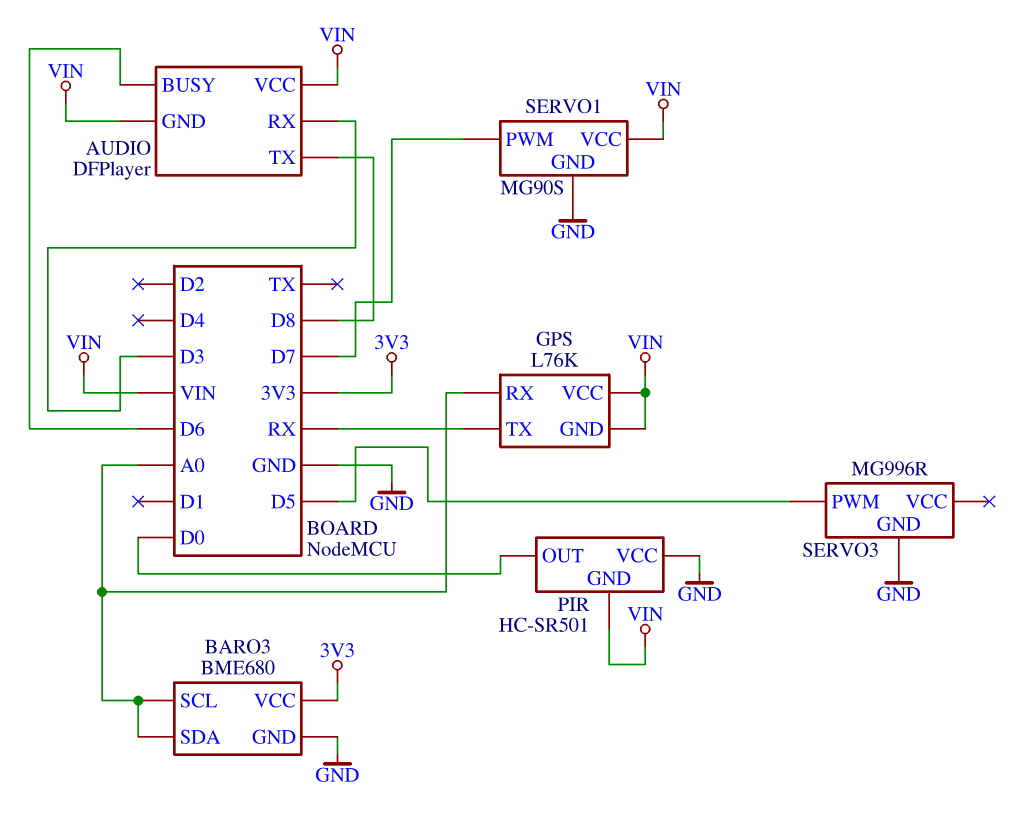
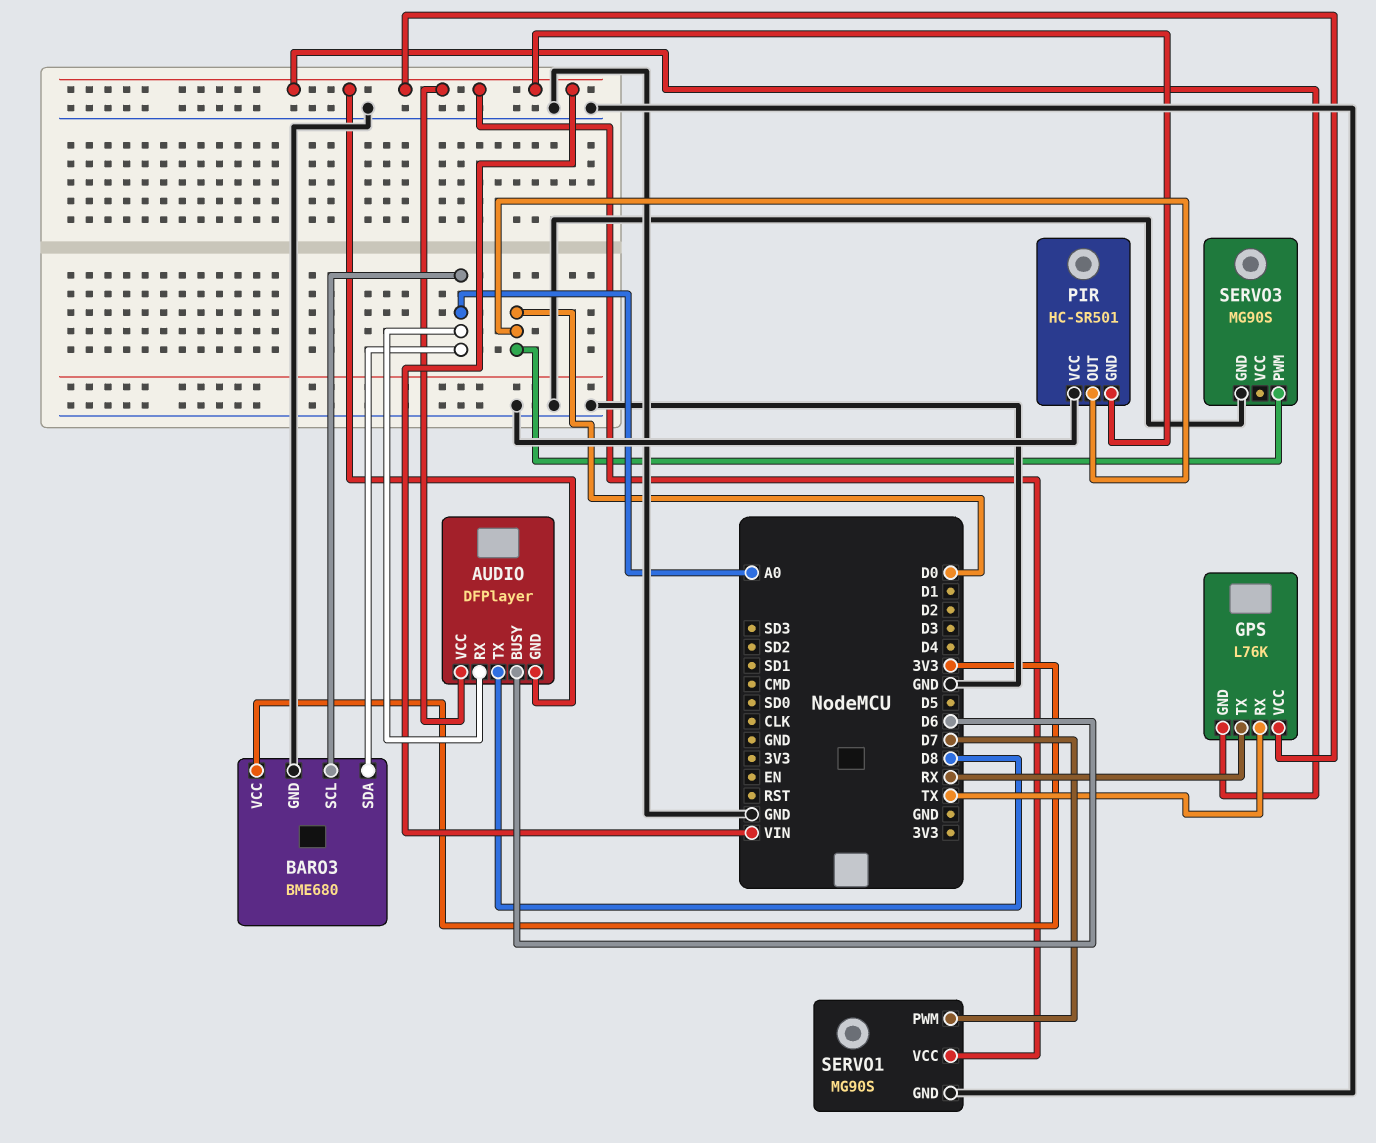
AUDIO pin RX: D3 -> A0
GPS pin RX: A0 -> TX
SERVO3: MG996R -> MG90S
SERVO3 pin PWM: D5 -> D0

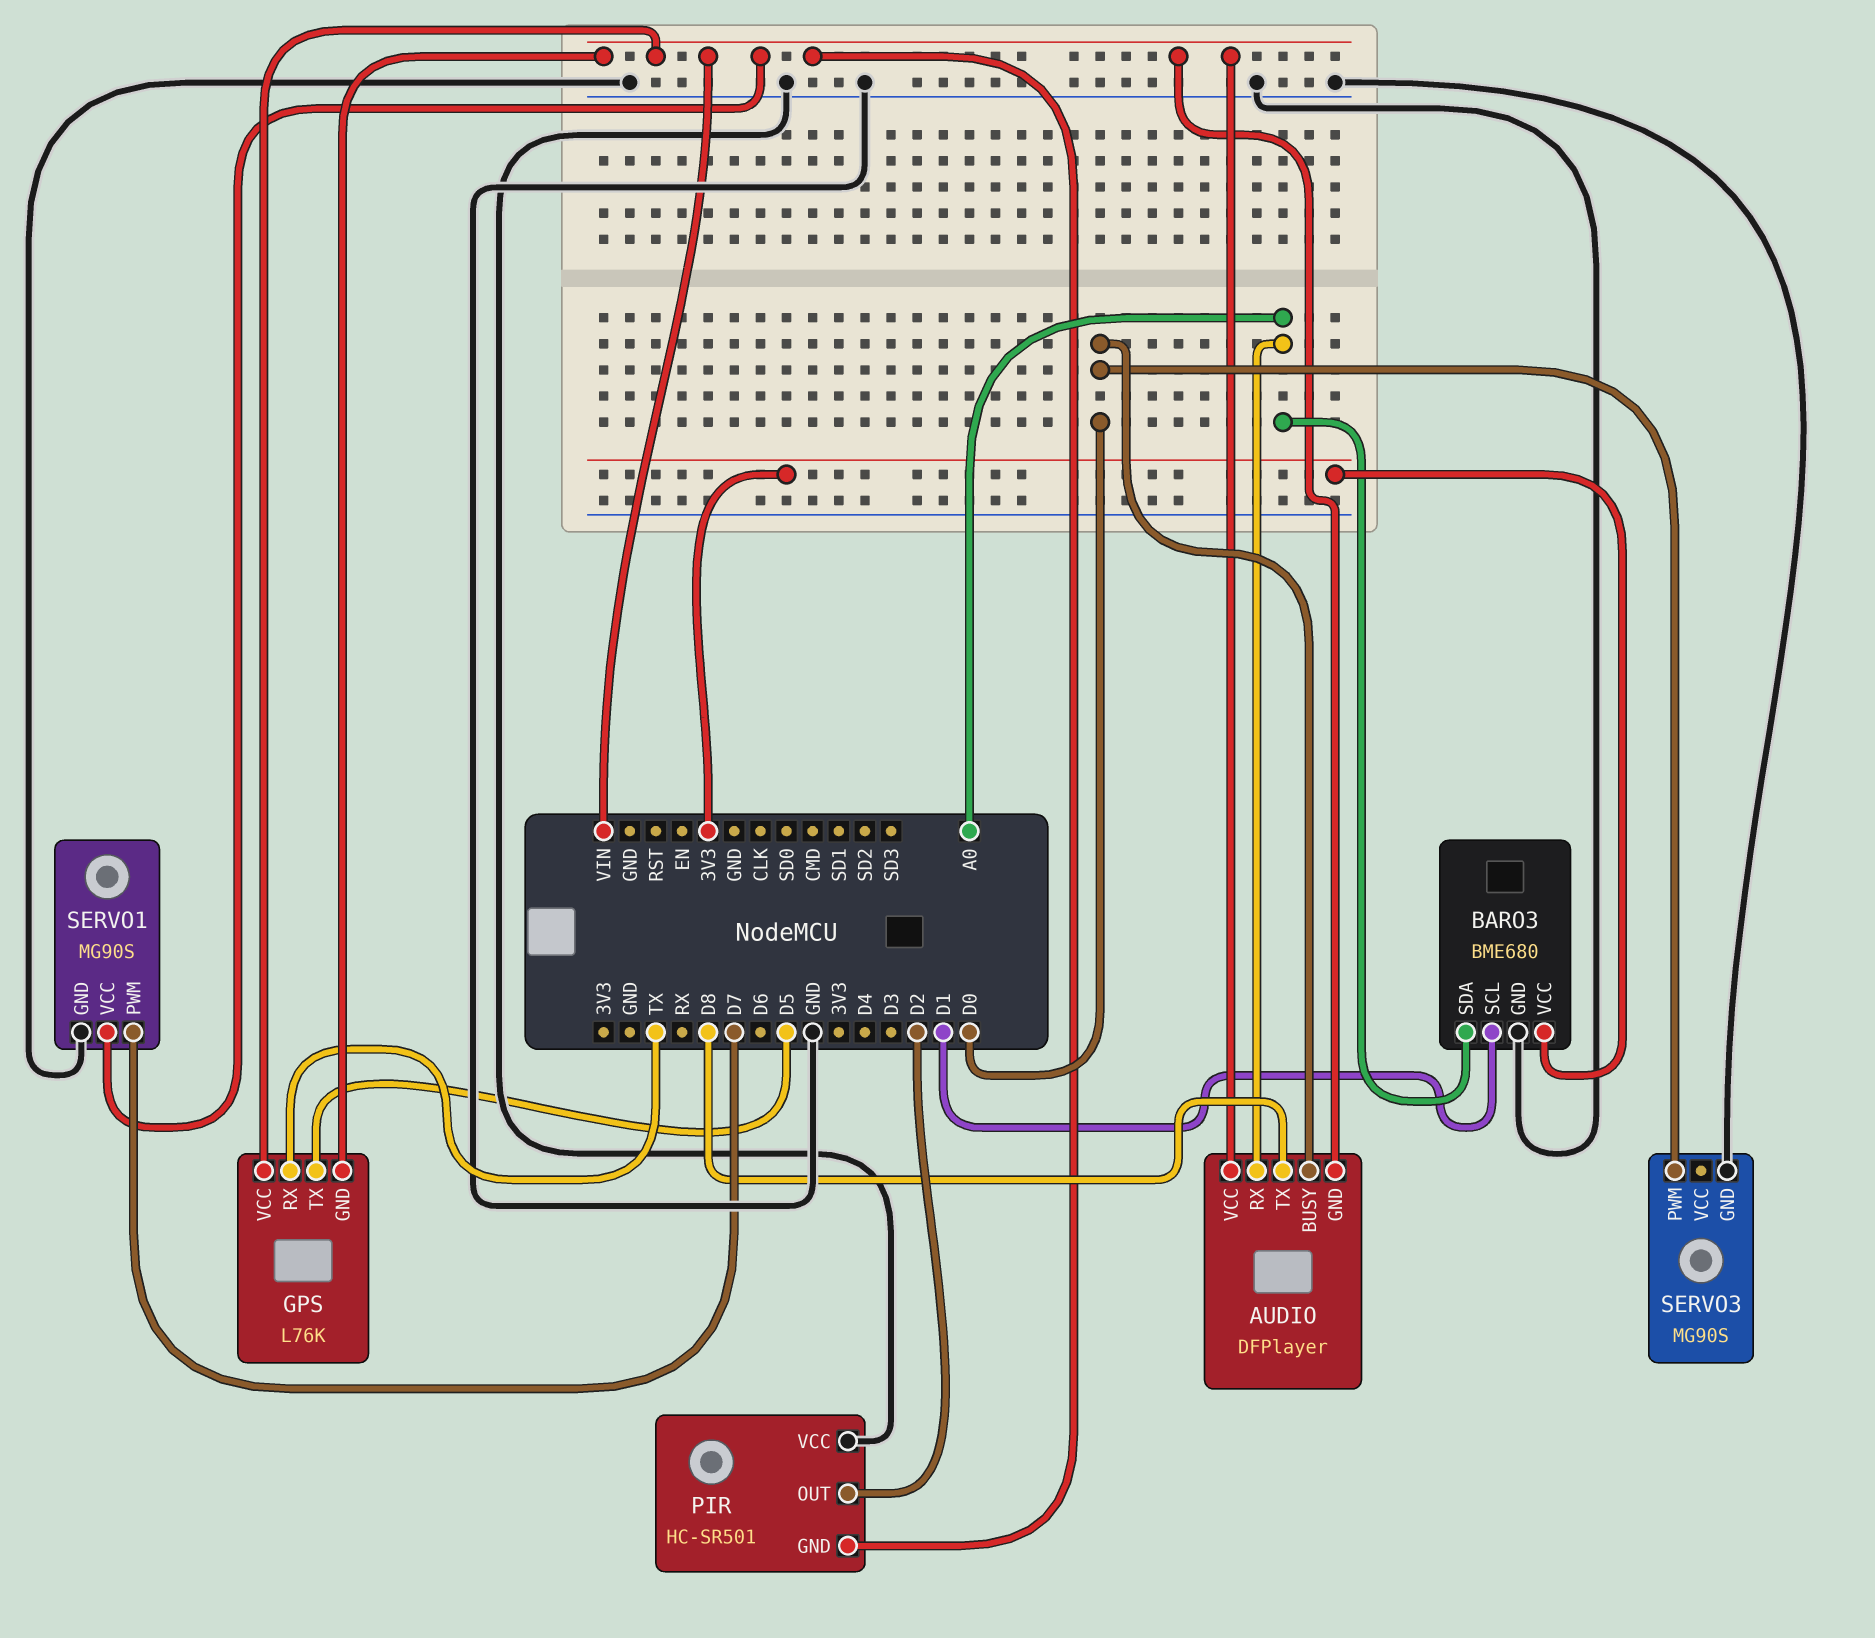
AUDIO pin BUSY: D6 -> D0
BARO3 pin SCL: A0 -> D1
GPS pin TX: RX -> D5
PIR pin OUT: D0 -> D2

